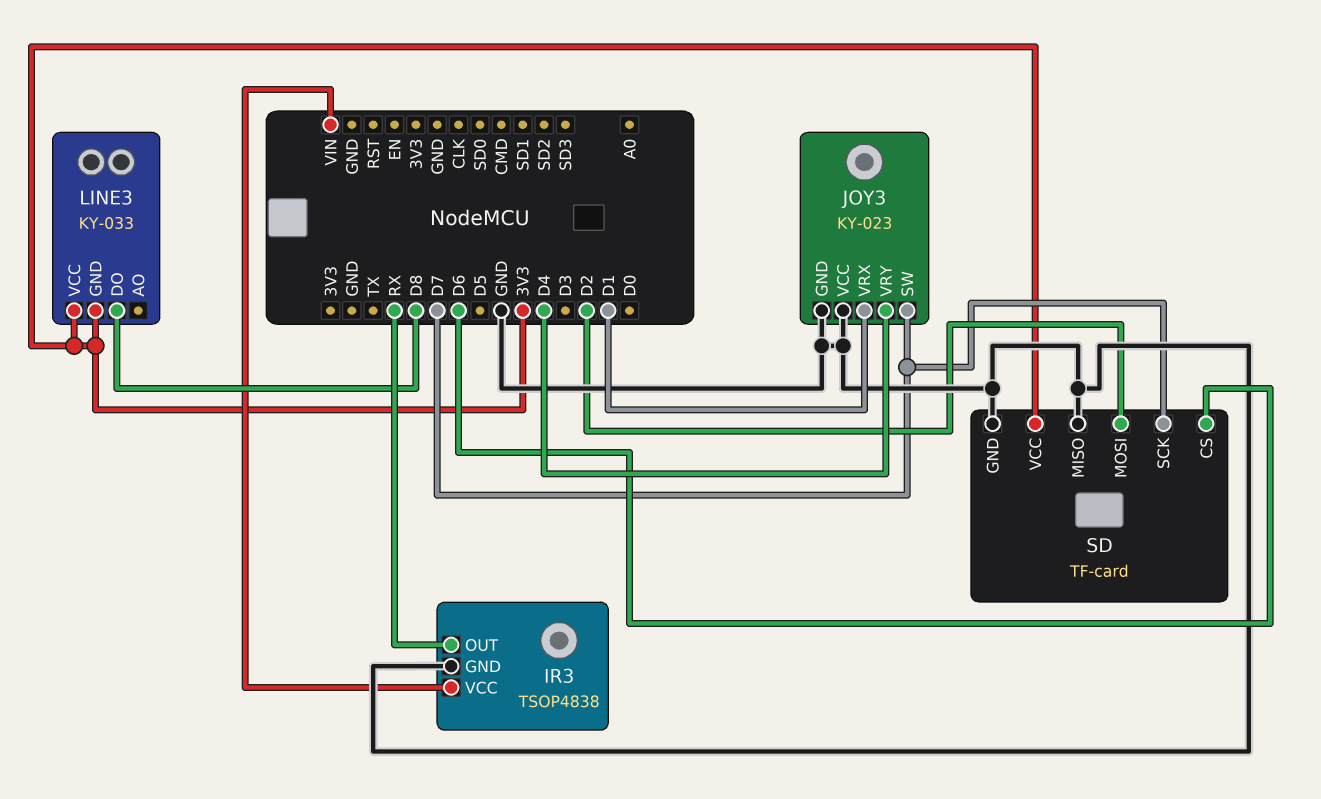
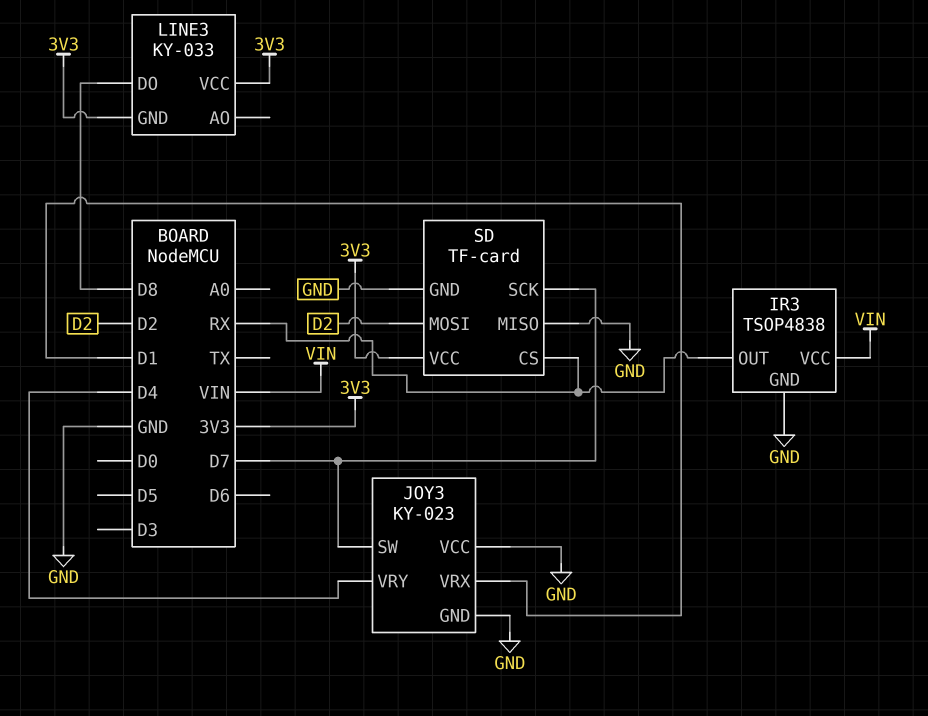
SD pin CS: D6 -> RX

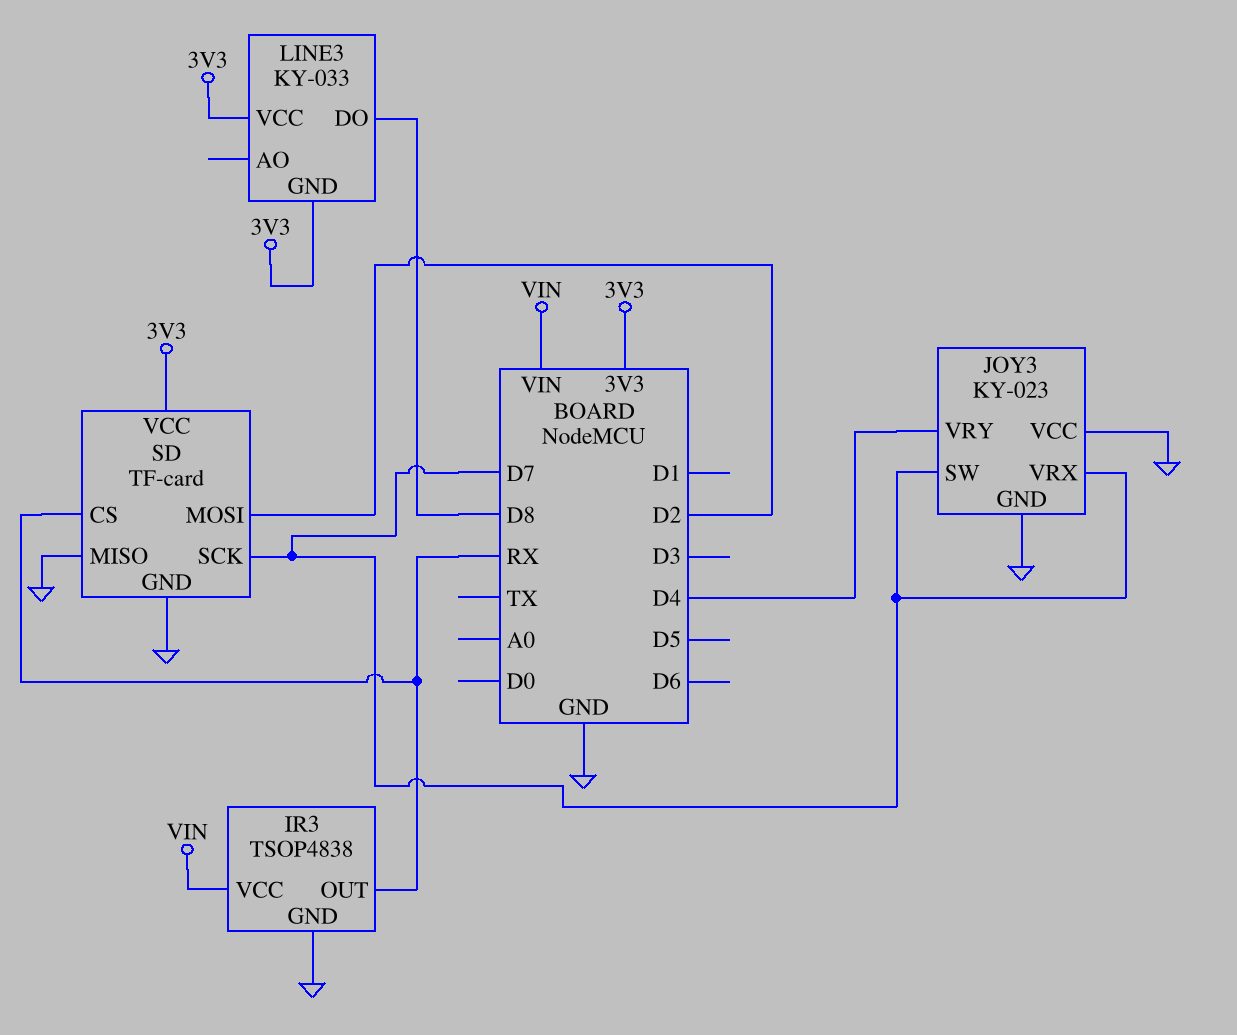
JOY3 pin VRX: D1 -> D7

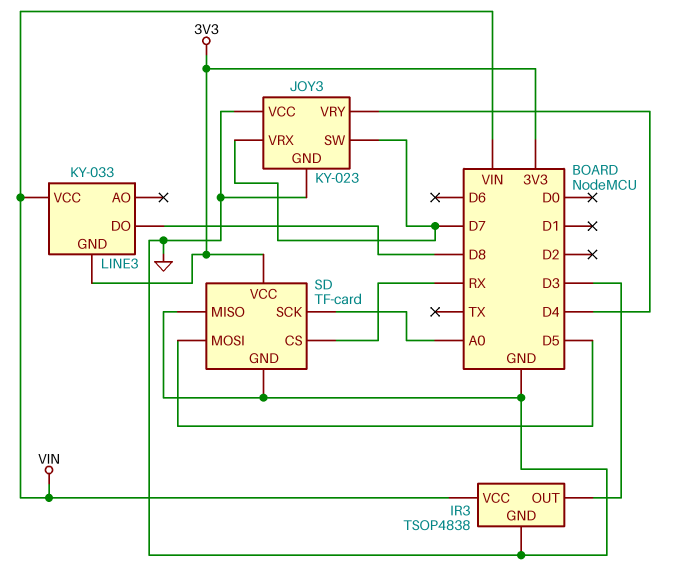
IR3 pin OUT: RX -> D3
LINE3 pin VCC: 3V3 -> VIN
SD pin MOSI: D2 -> D5
SD pin SCK: D7 -> A0

